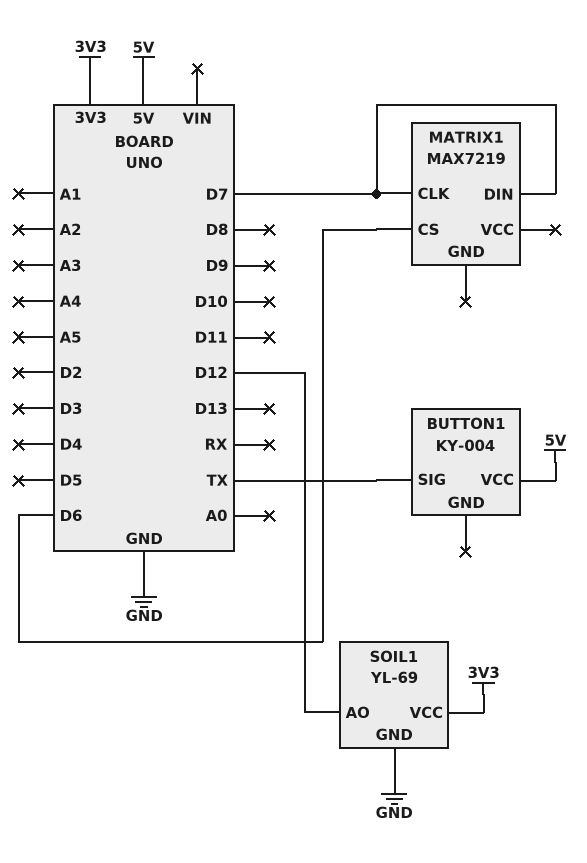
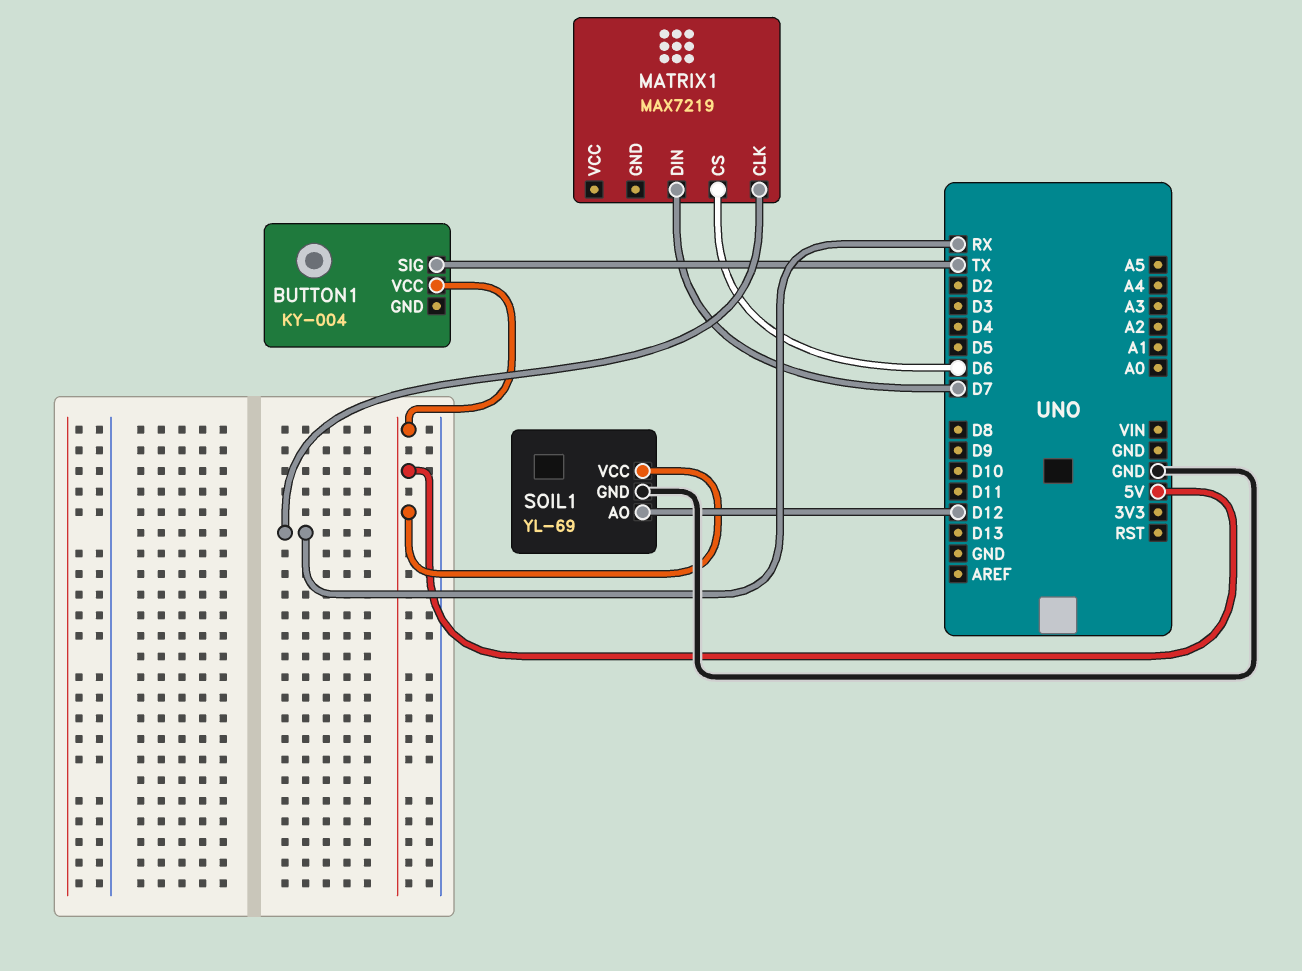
MATRIX1 pin CLK: D7 -> RX
SOIL1 pin VCC: 3V3 -> 5V

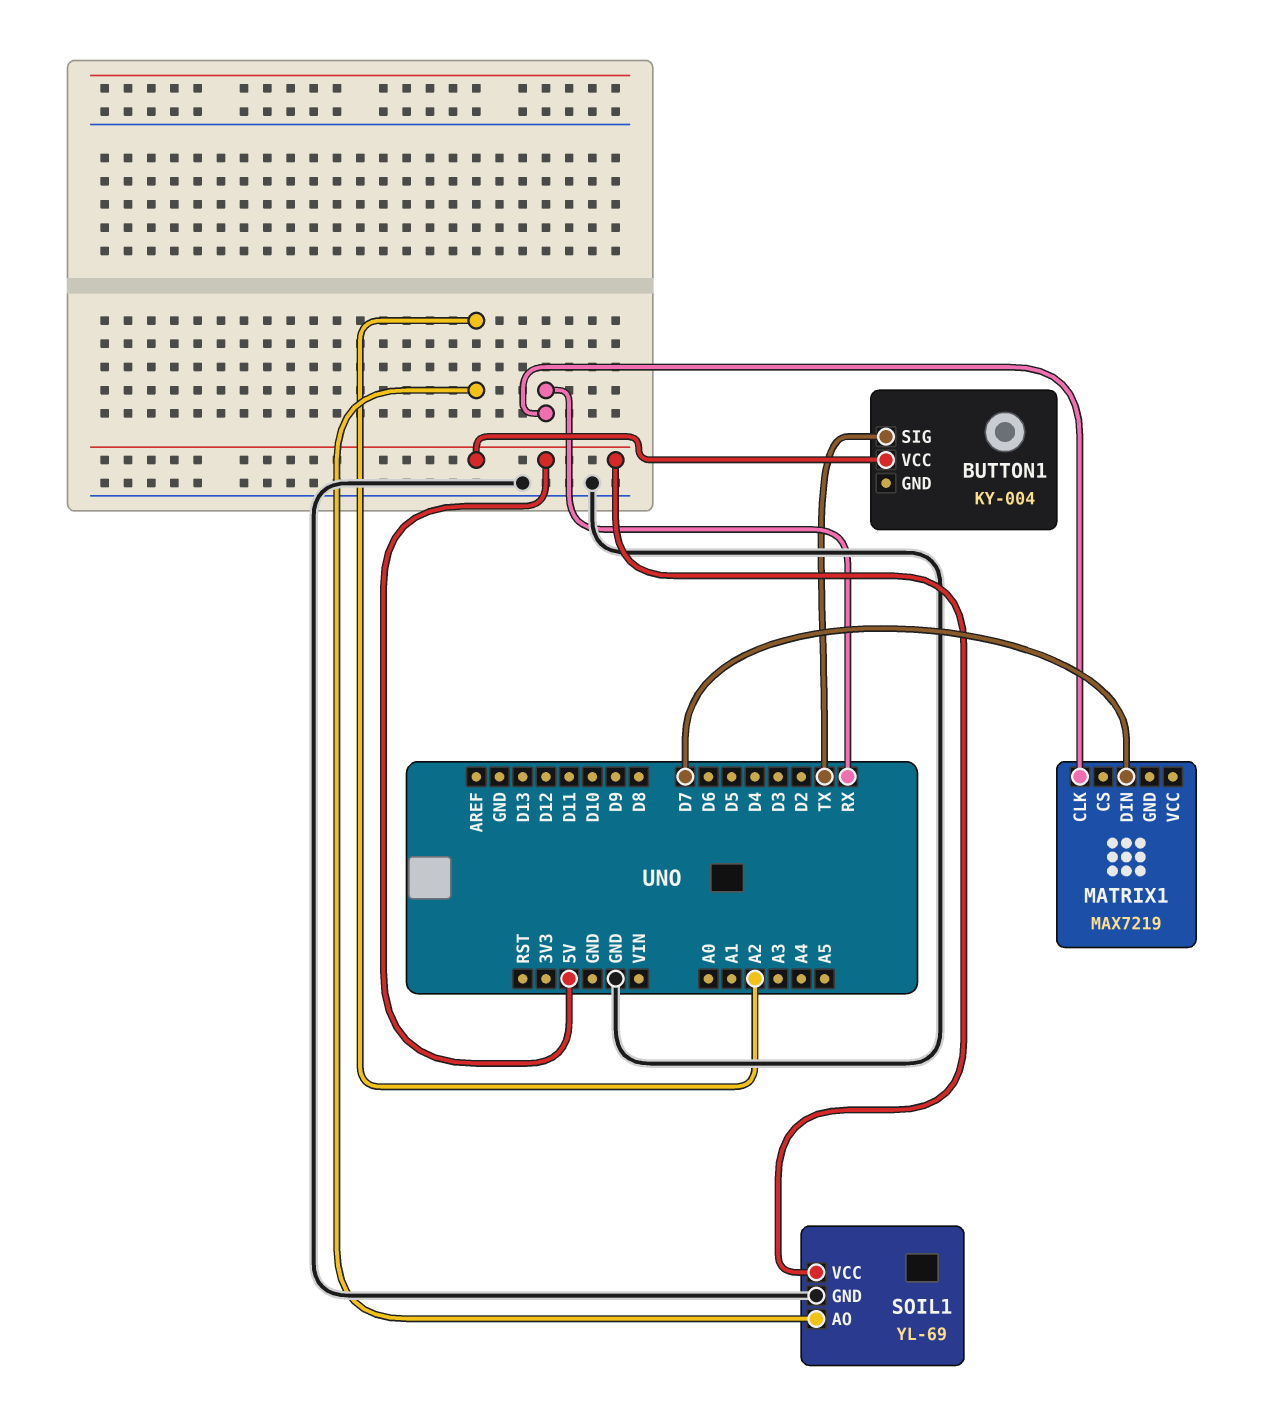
MATRIX1 pin CS: D6 -> none
SOIL1 pin AO: D12 -> A2

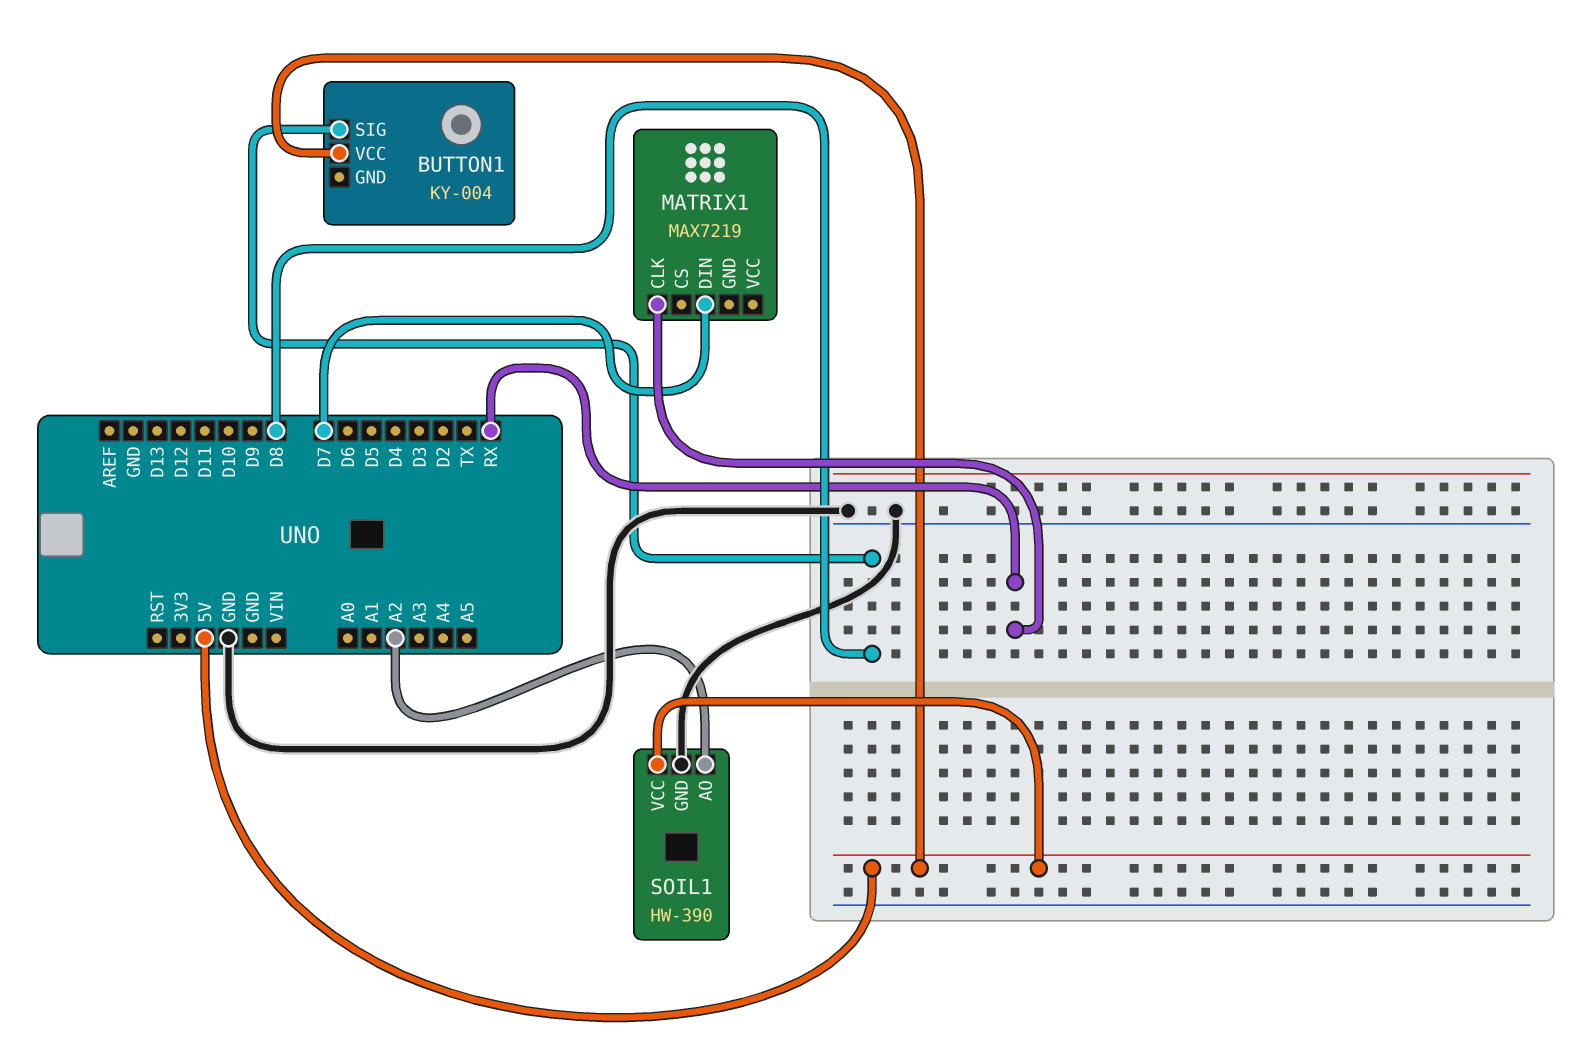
BUTTON1 pin SIG: TX -> D8
SOIL1: YL-69 -> HW-390

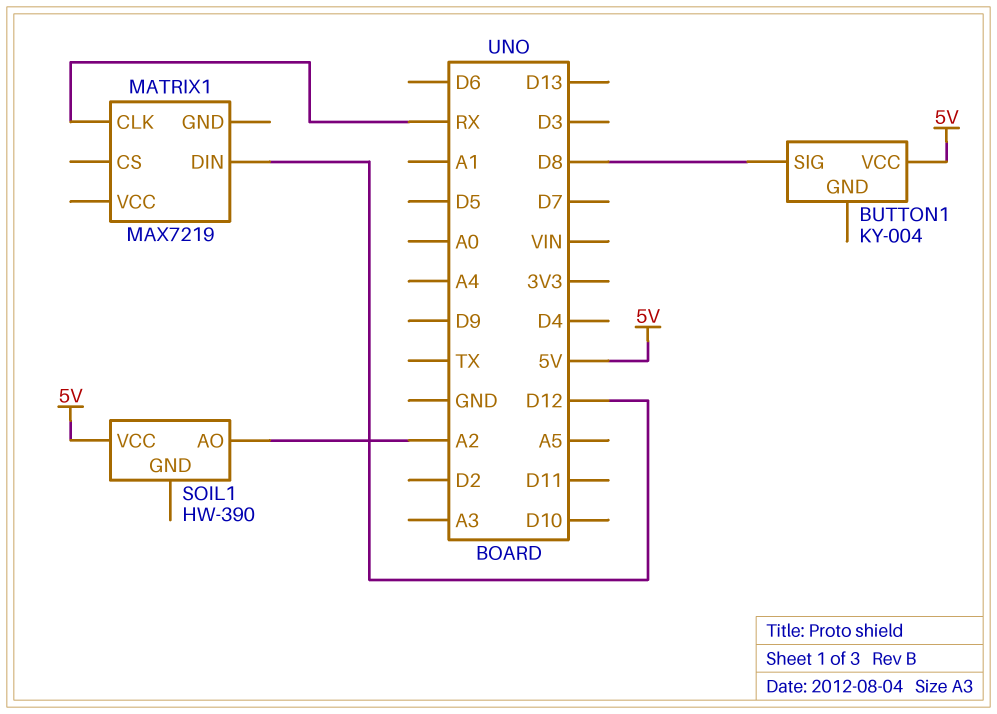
MATRIX1 pin DIN: D7 -> D12
SOIL1 pin GND: GND -> none

